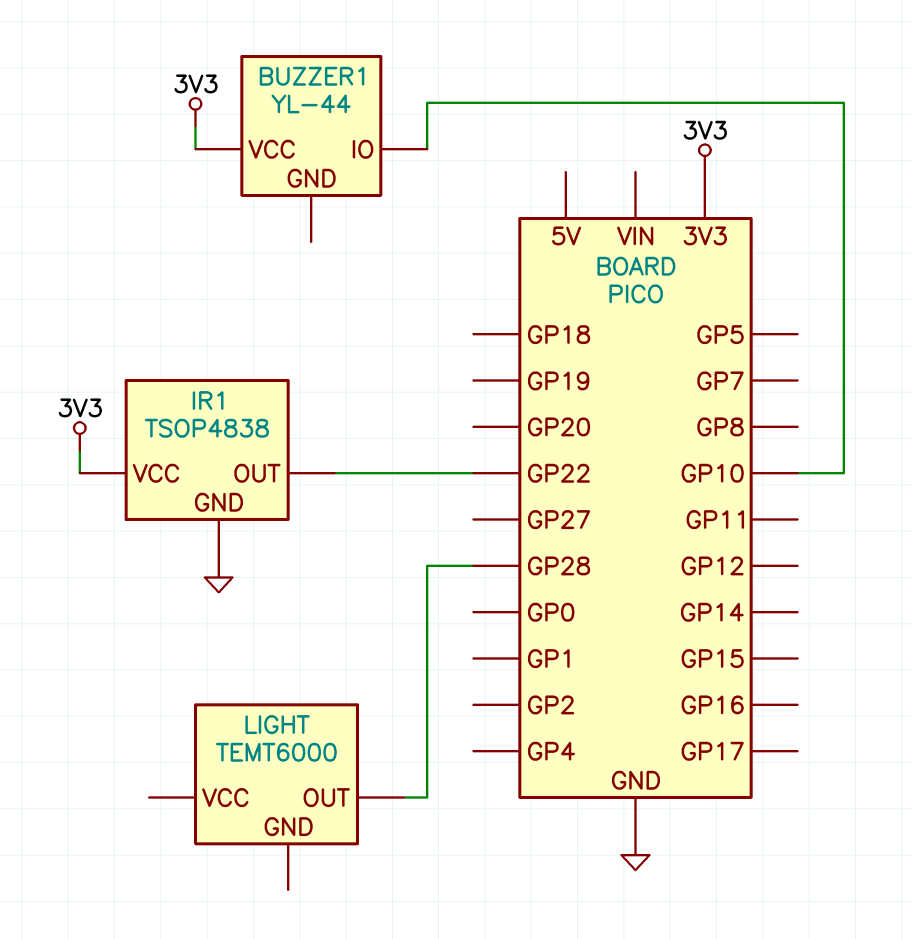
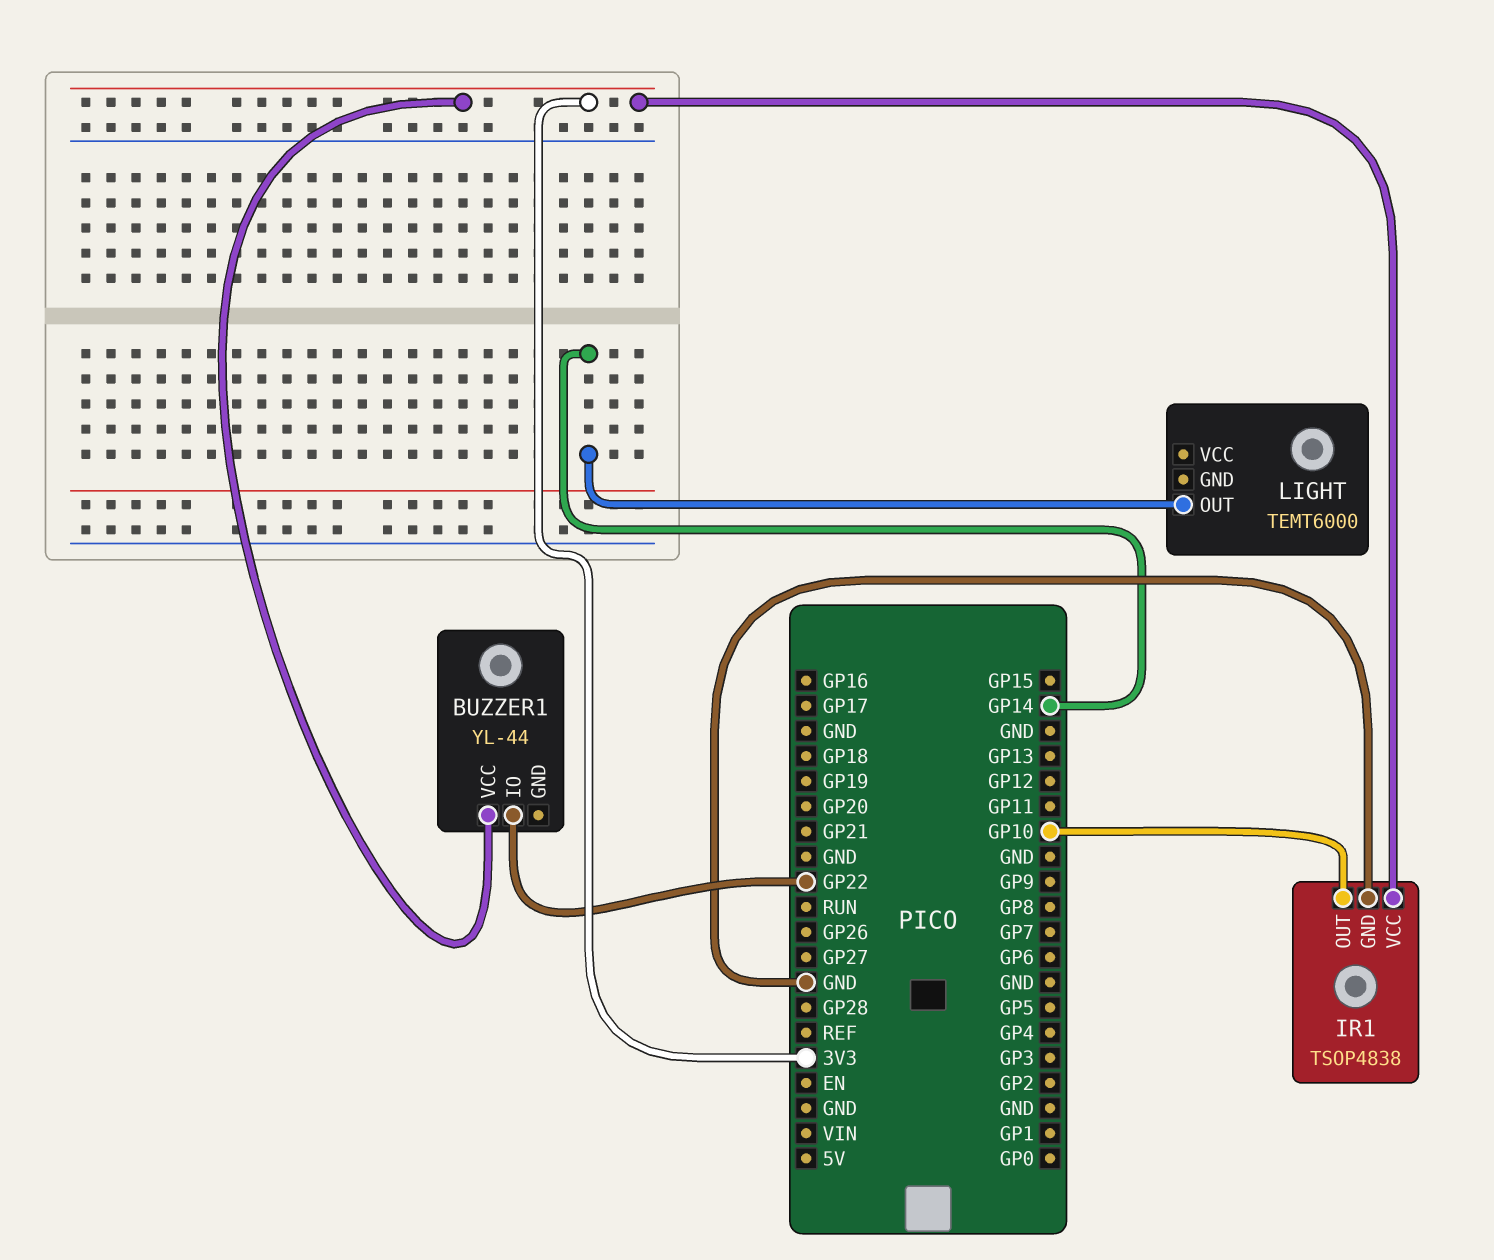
BUZZER1 pin IO: GP10 -> GP22
IR1 pin OUT: GP22 -> GP10
LIGHT pin OUT: GP28 -> GP14

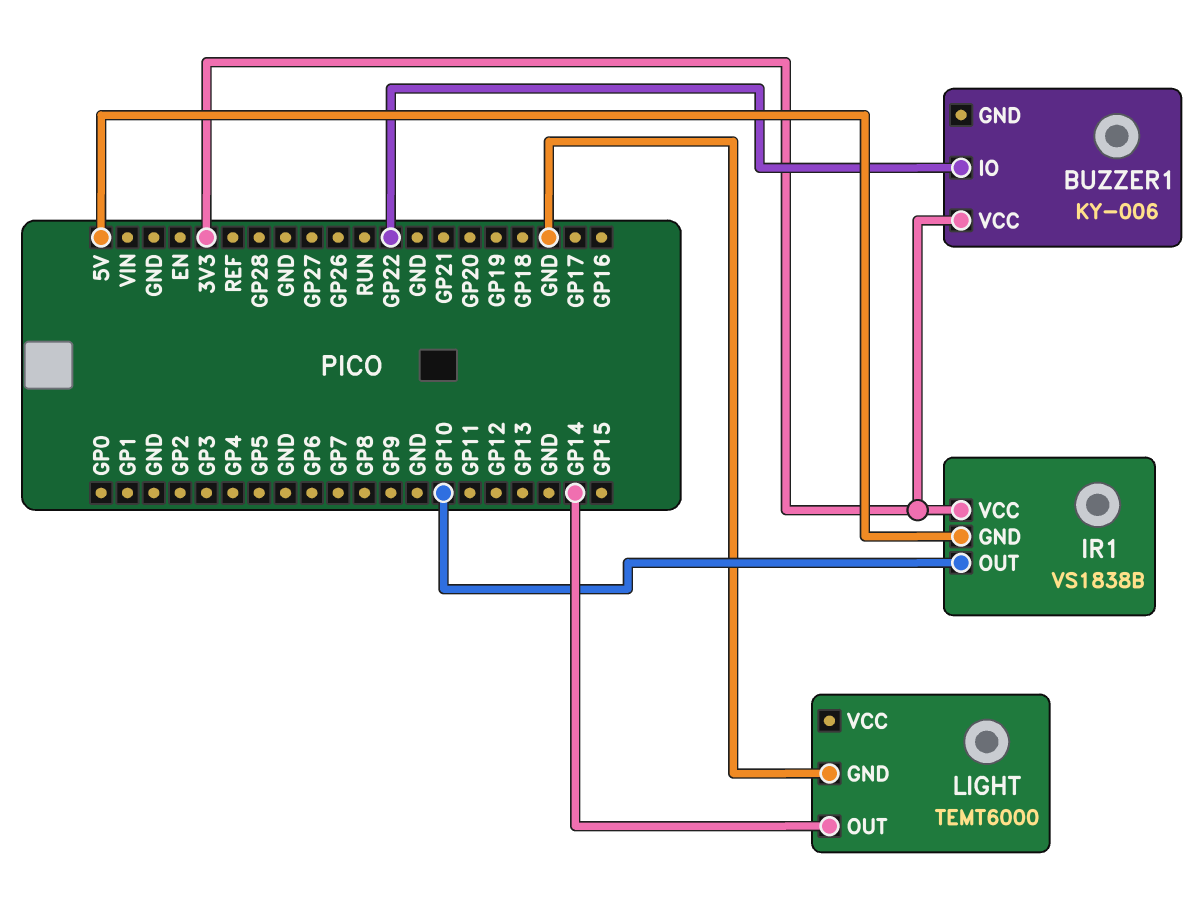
BUZZER1: YL-44 -> KY-006
IR1: TSOP4838 -> VS1838B
IR1 pin GND: GND -> 5V
LIGHT pin GND: none -> GND

